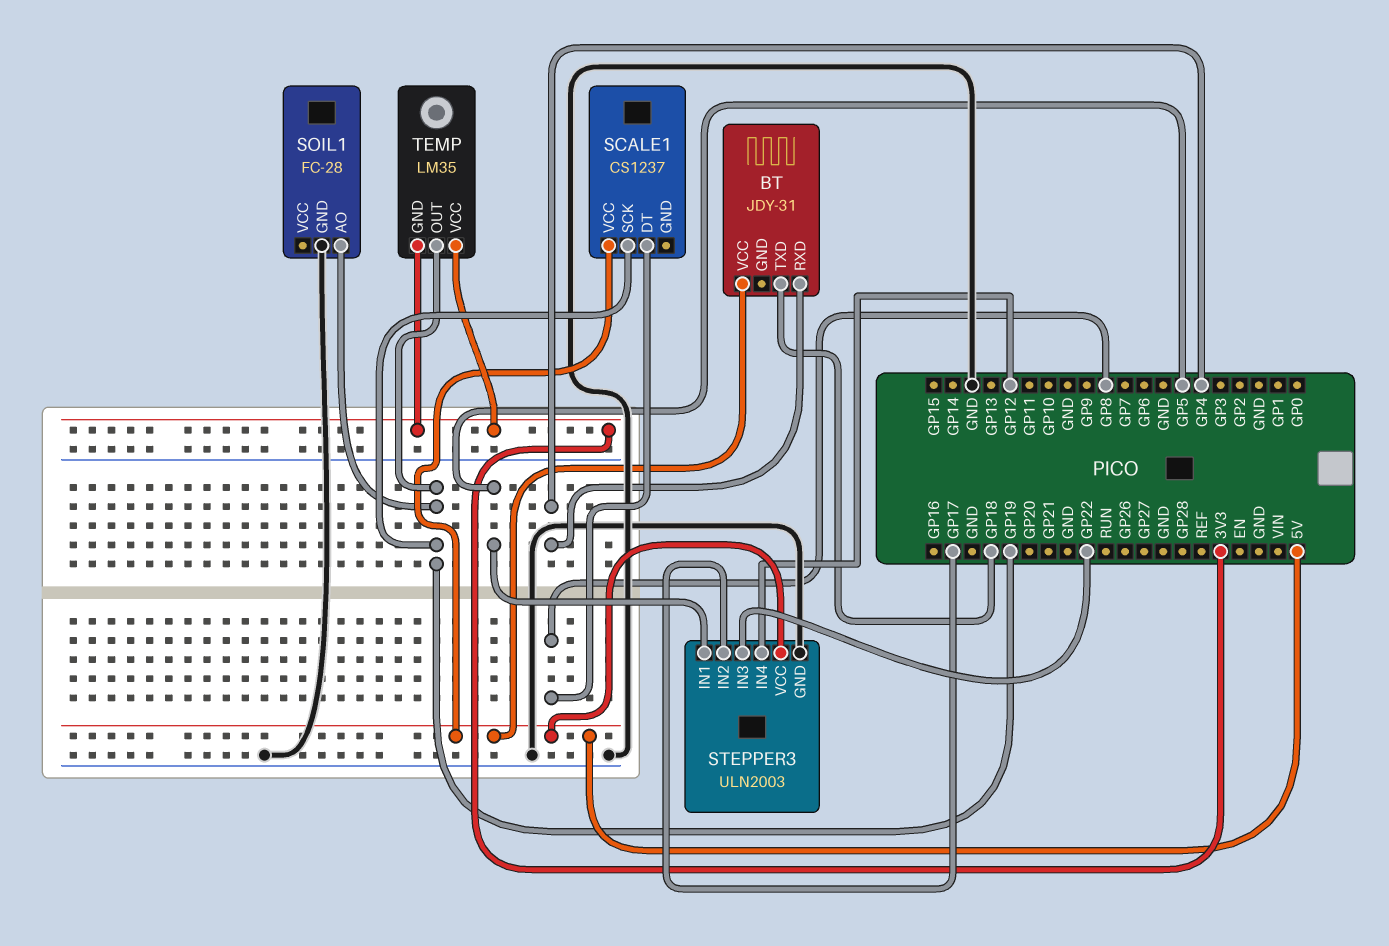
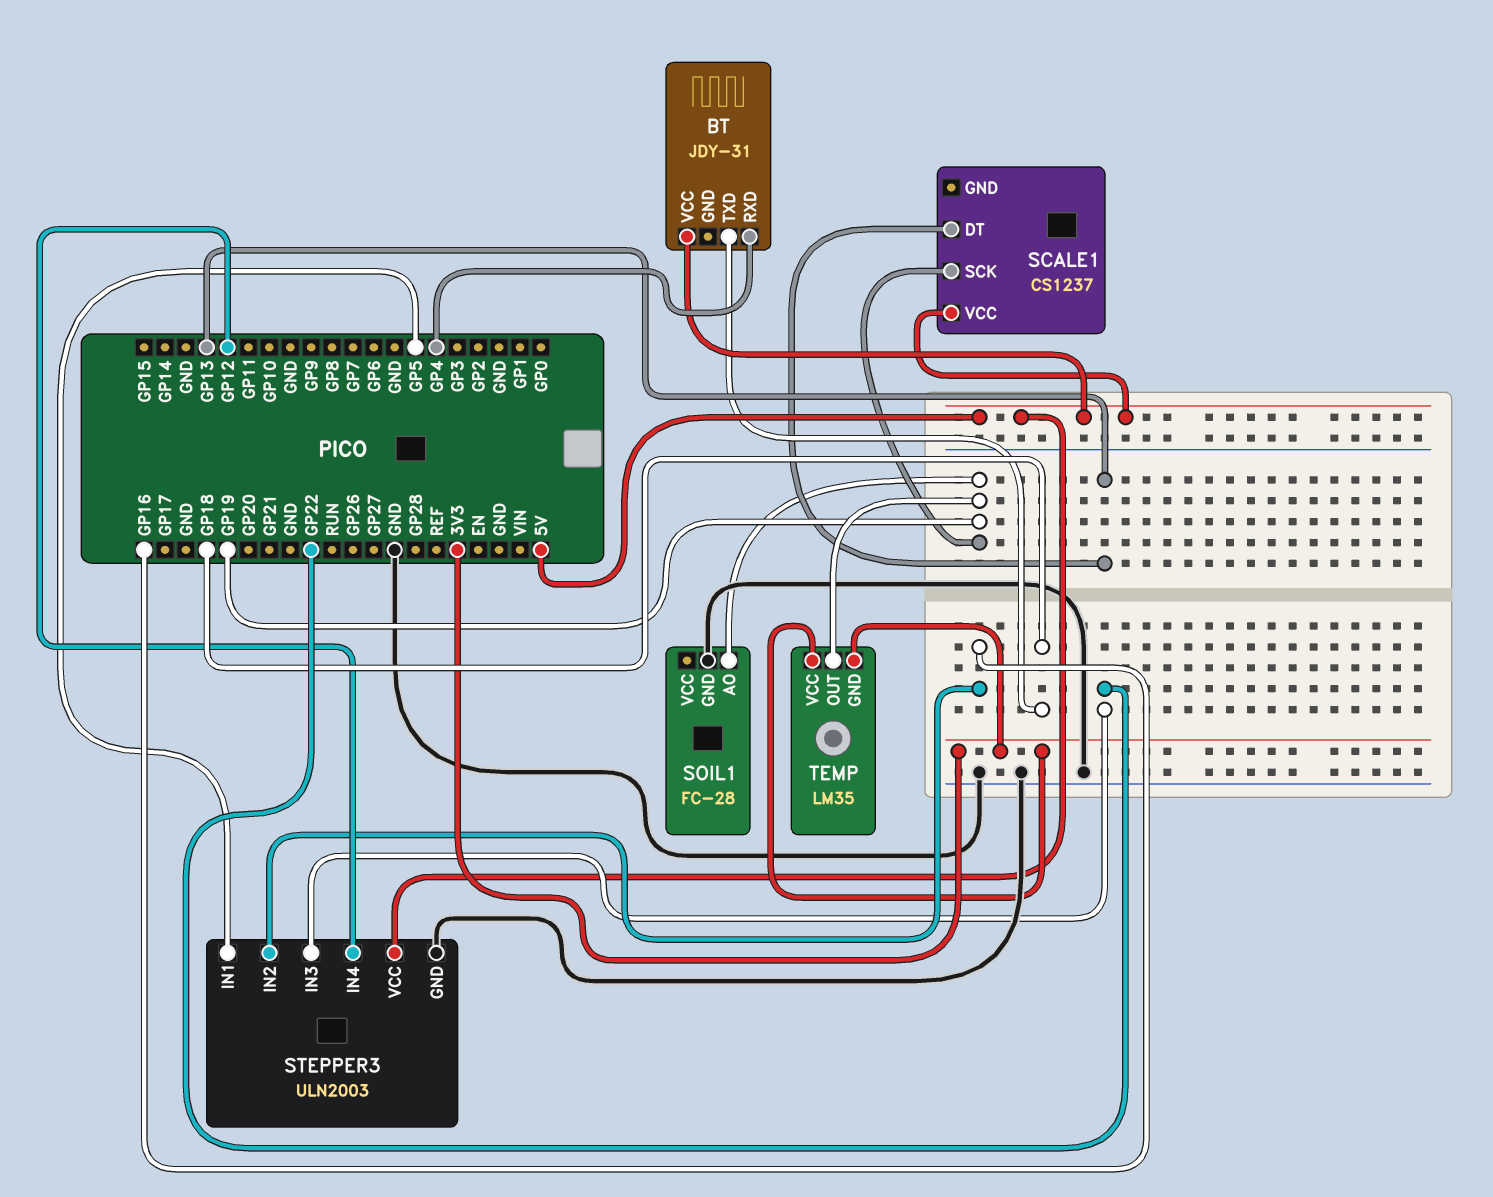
SCALE1 pin DT: GP8 -> GP13
STEPPER3 pin IN2: GP17 -> GP16

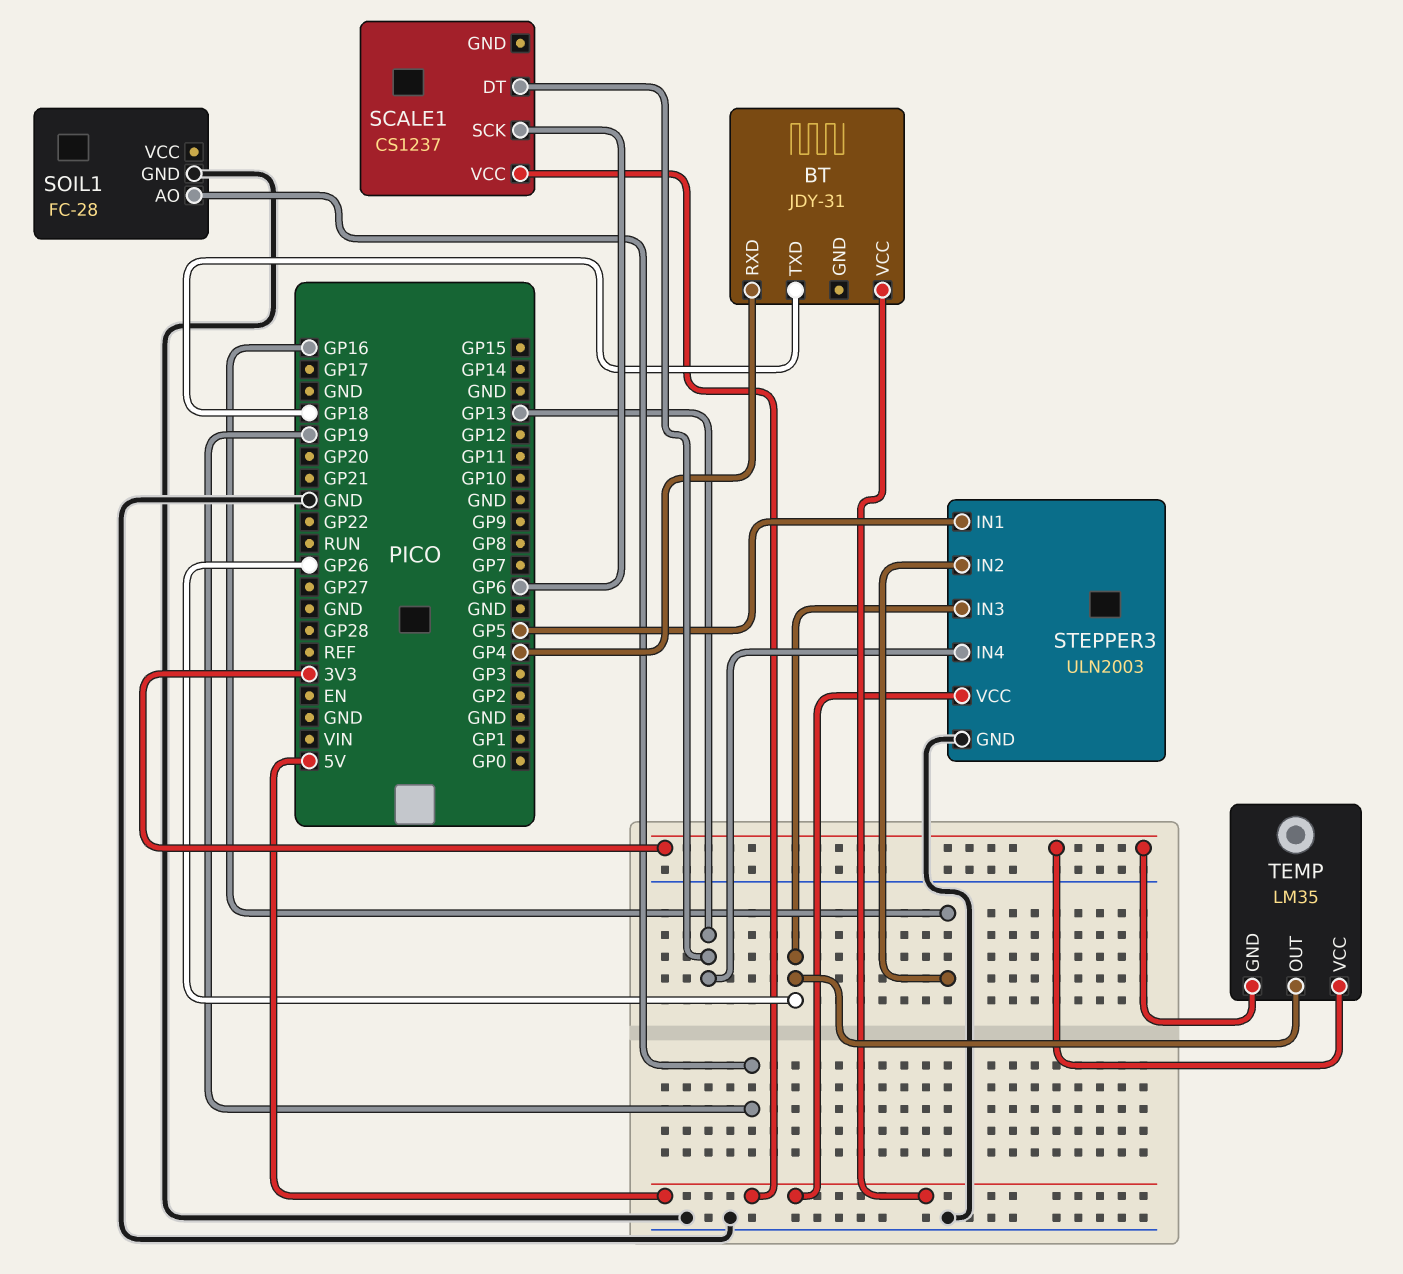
SCALE1 pin SCK: GP19 -> GP6
STEPPER3 pin IN3: GP22 -> GP26
STEPPER3 pin IN4: GP12 -> GP13
TEMP pin OUT: GP19 -> GP26

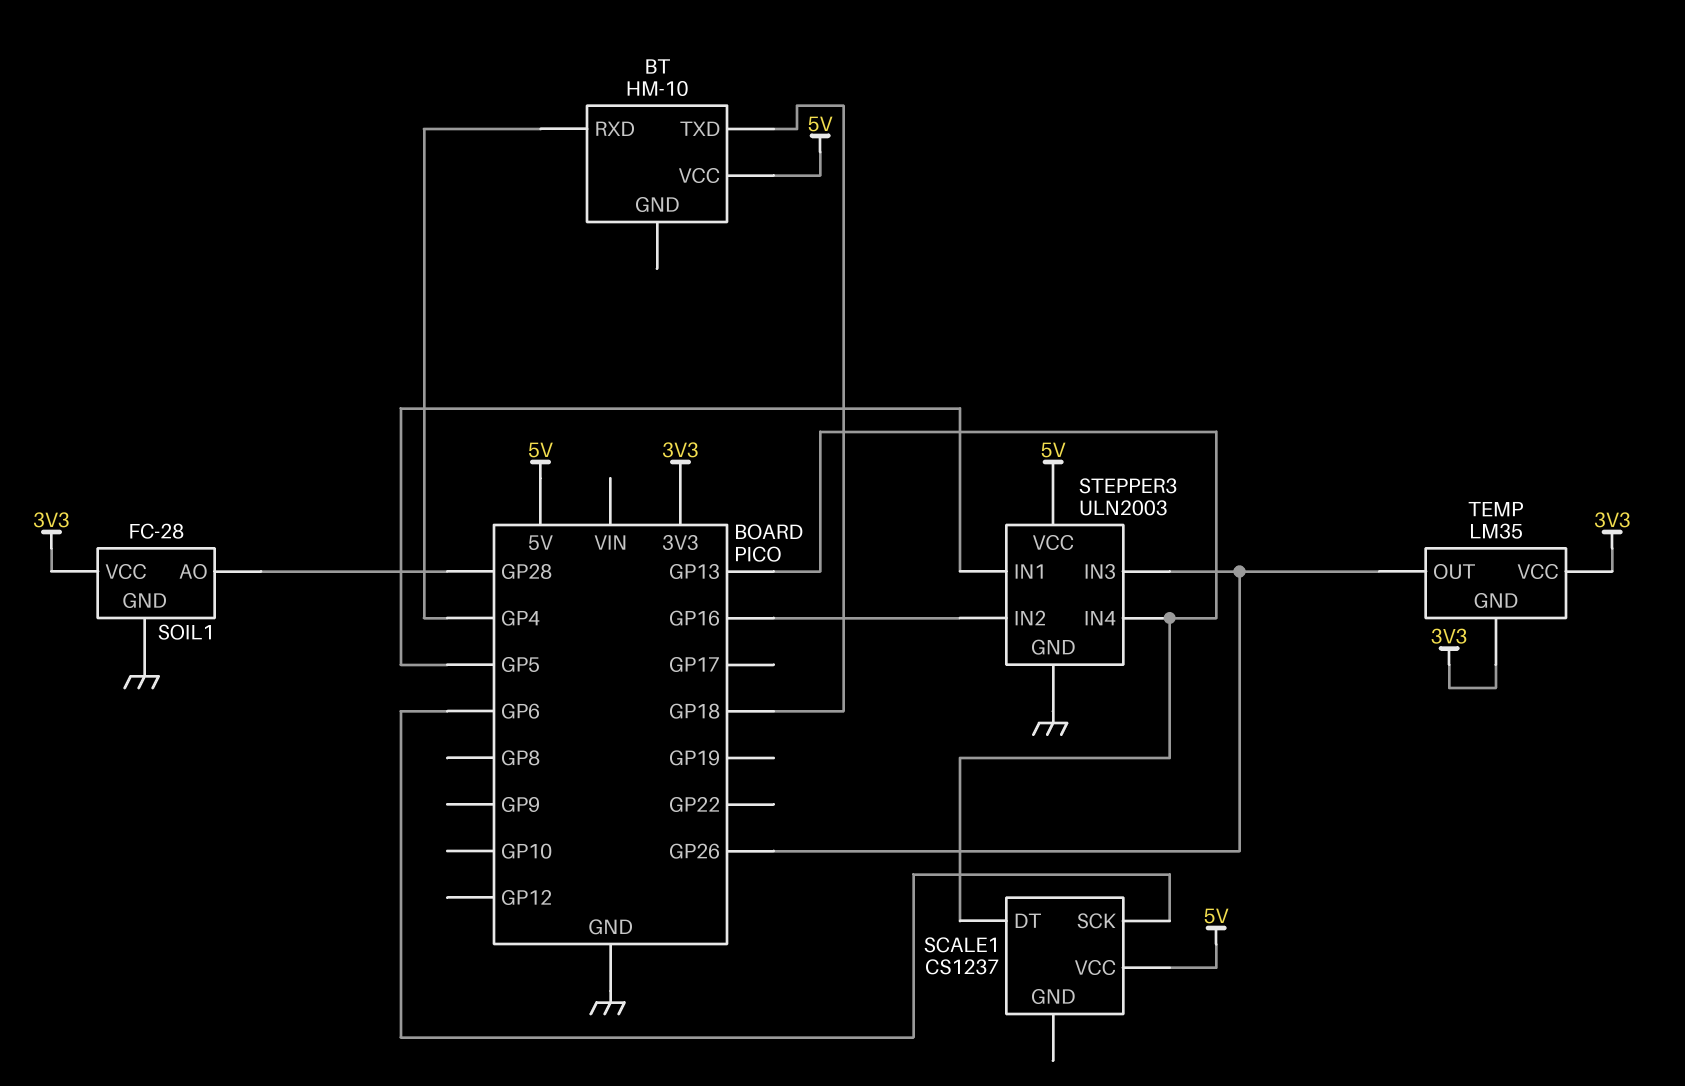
BT: JDY-31 -> HM-10
SOIL1 pin AO: GP19 -> GP28
SOIL1 pin VCC: none -> 3V3

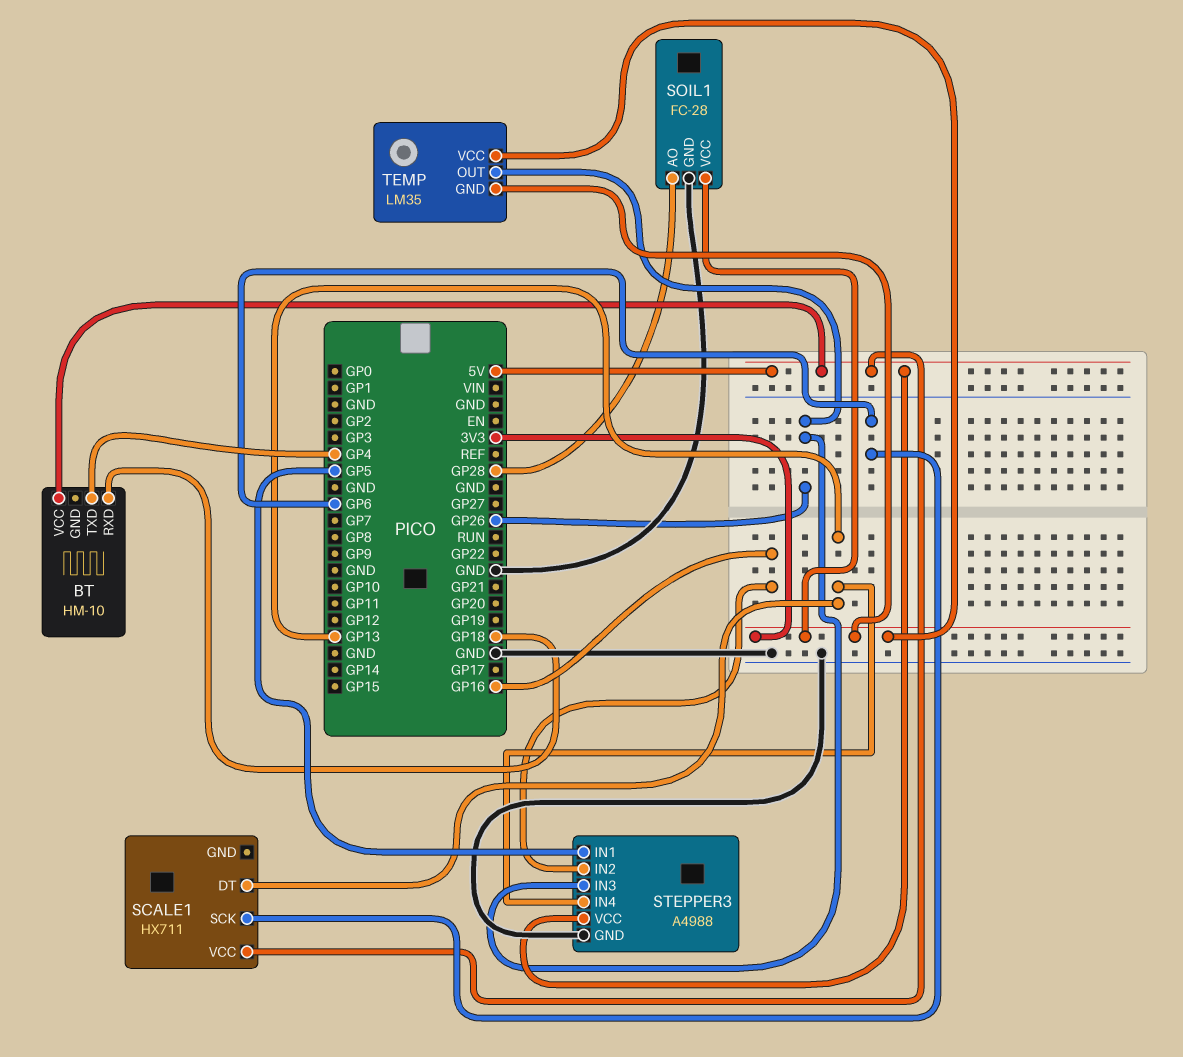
BT pin RXD: GP4 -> GP18
BT pin TXD: GP18 -> GP4
SCALE1: CS1237 -> HX711
STEPPER3: ULN2003 -> A4988

